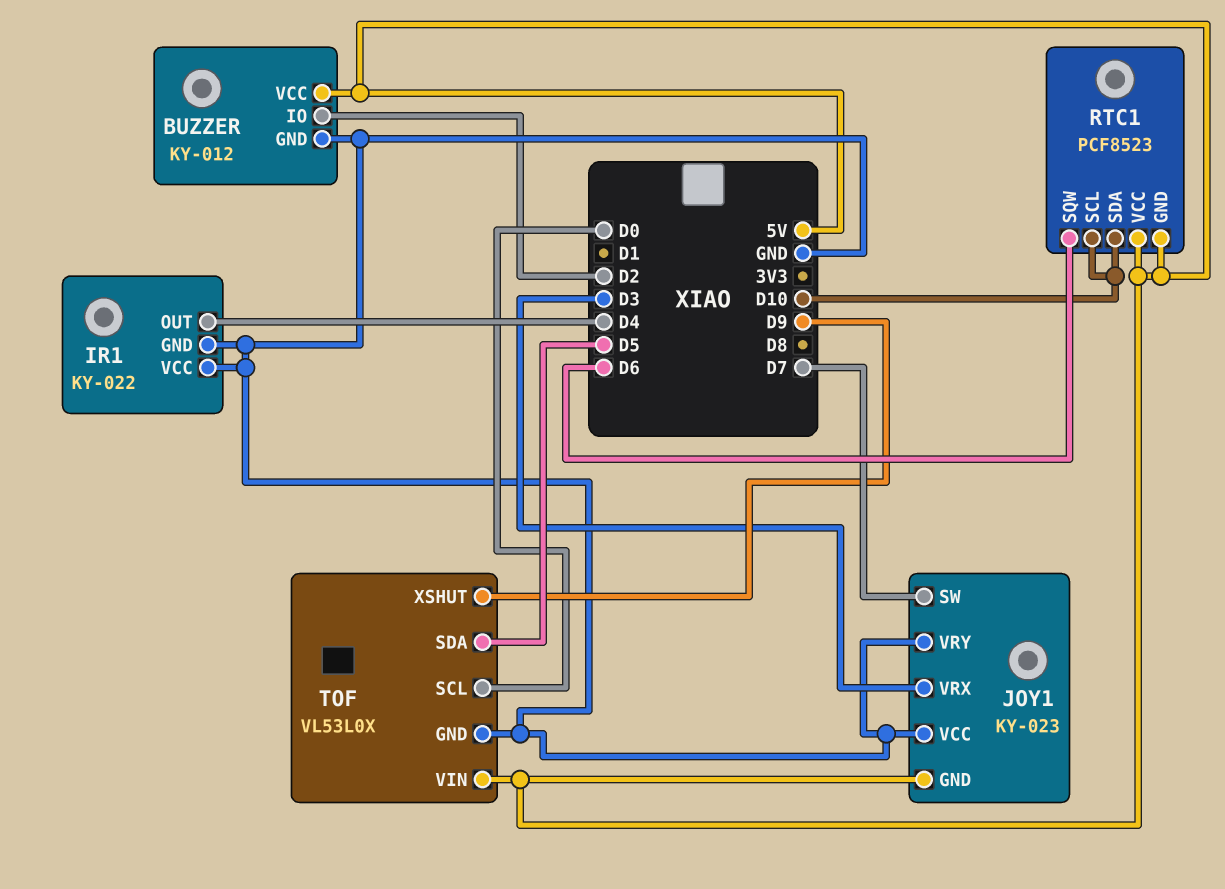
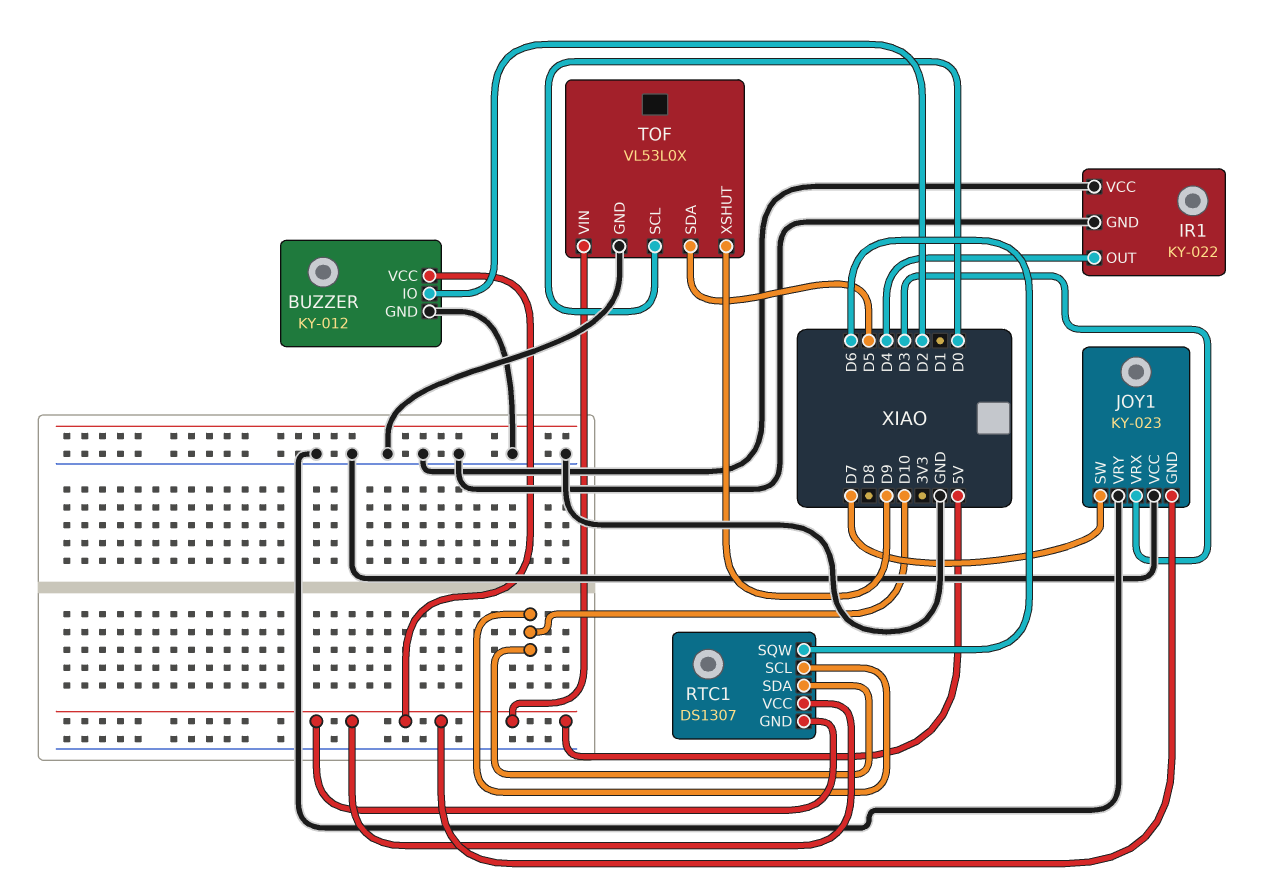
RTC1: PCF8523 -> DS1307

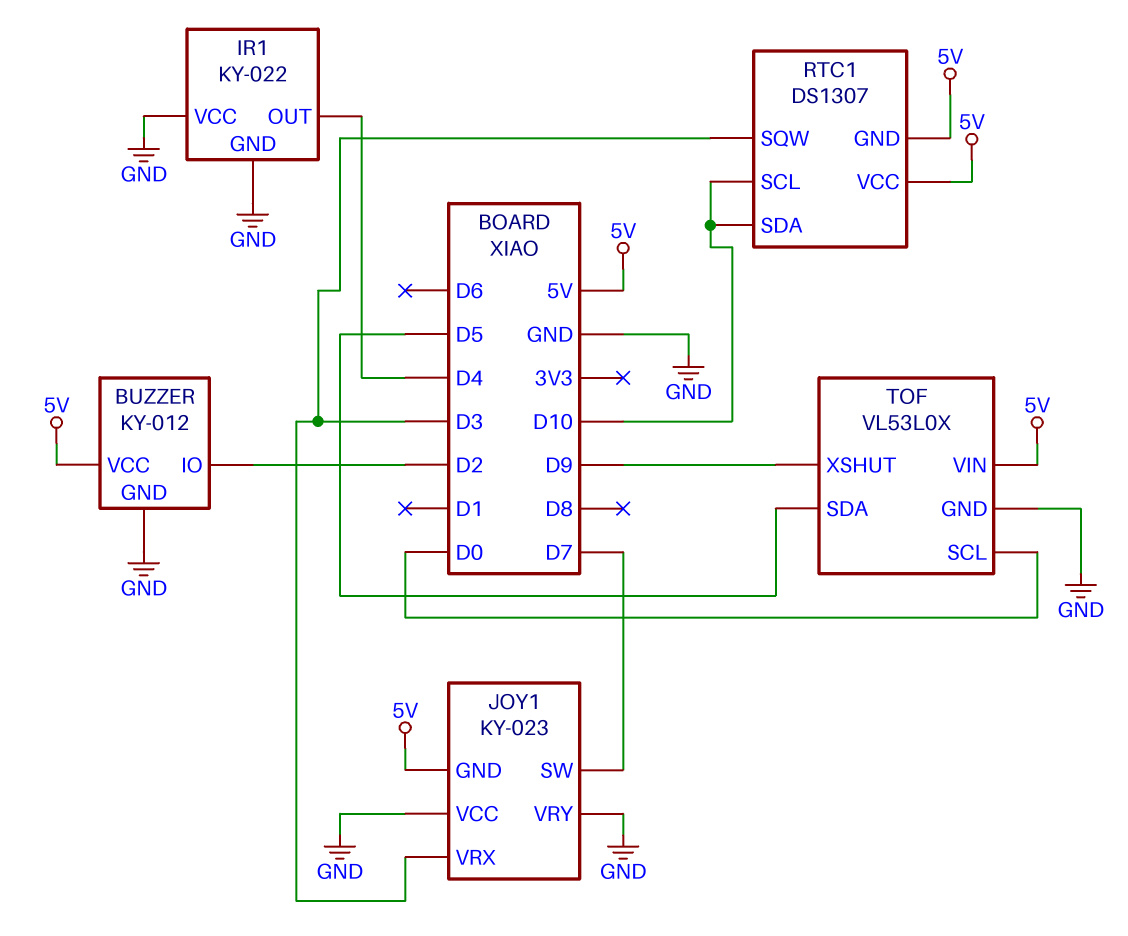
RTC1 pin SQW: D6 -> D3

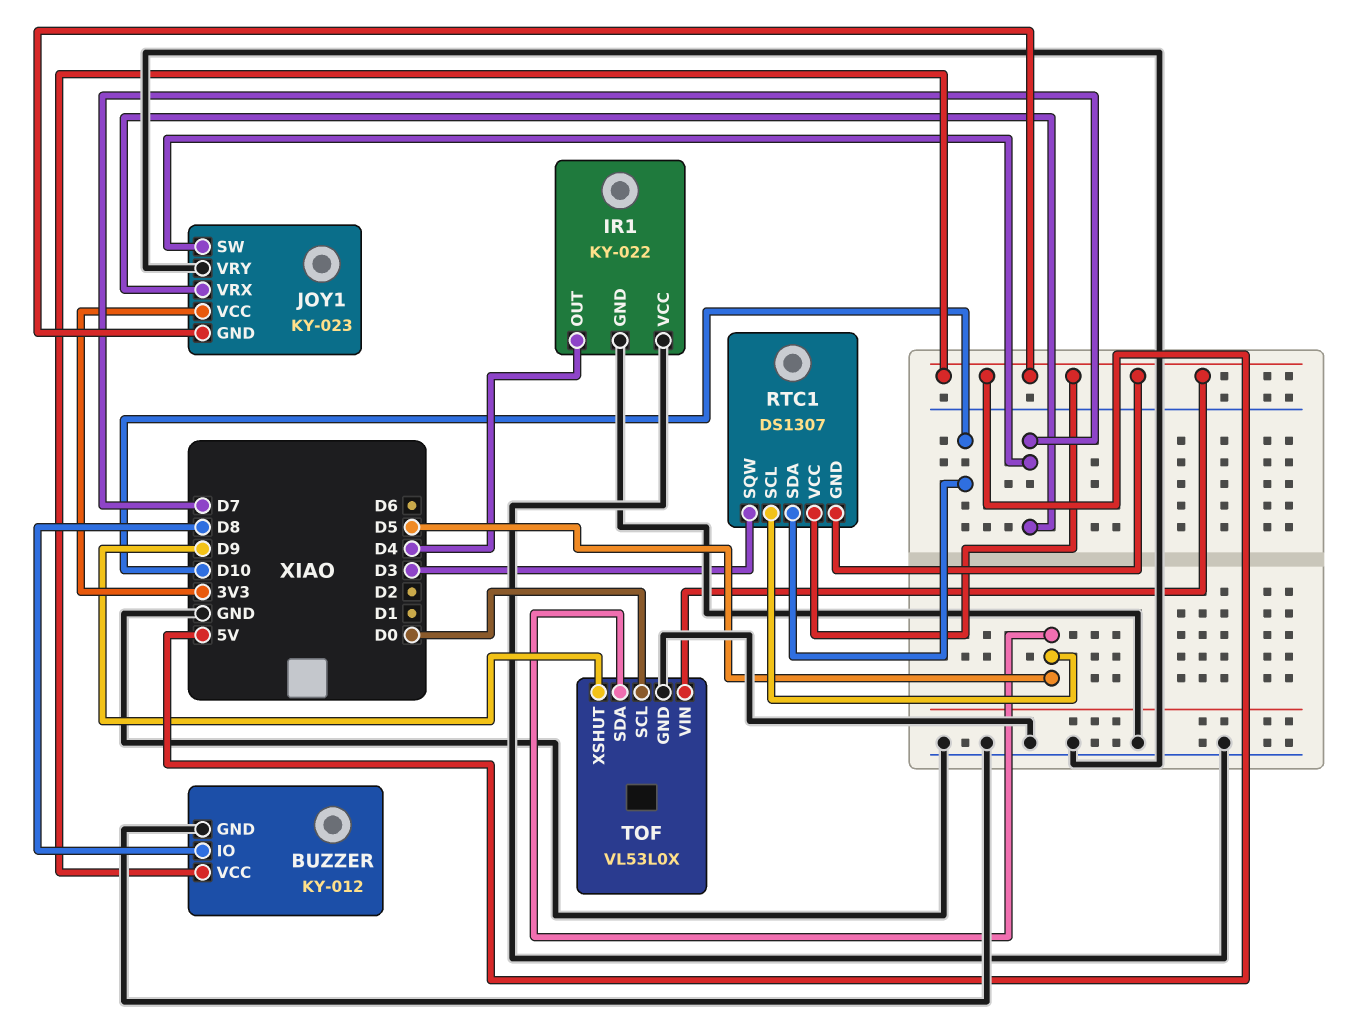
BUZZER pin IO: D2 -> D8
JOY1 pin VCC: GND -> 3V3
JOY1 pin VRX: D3 -> D7
RTC1 pin SCL: D10 -> D5

